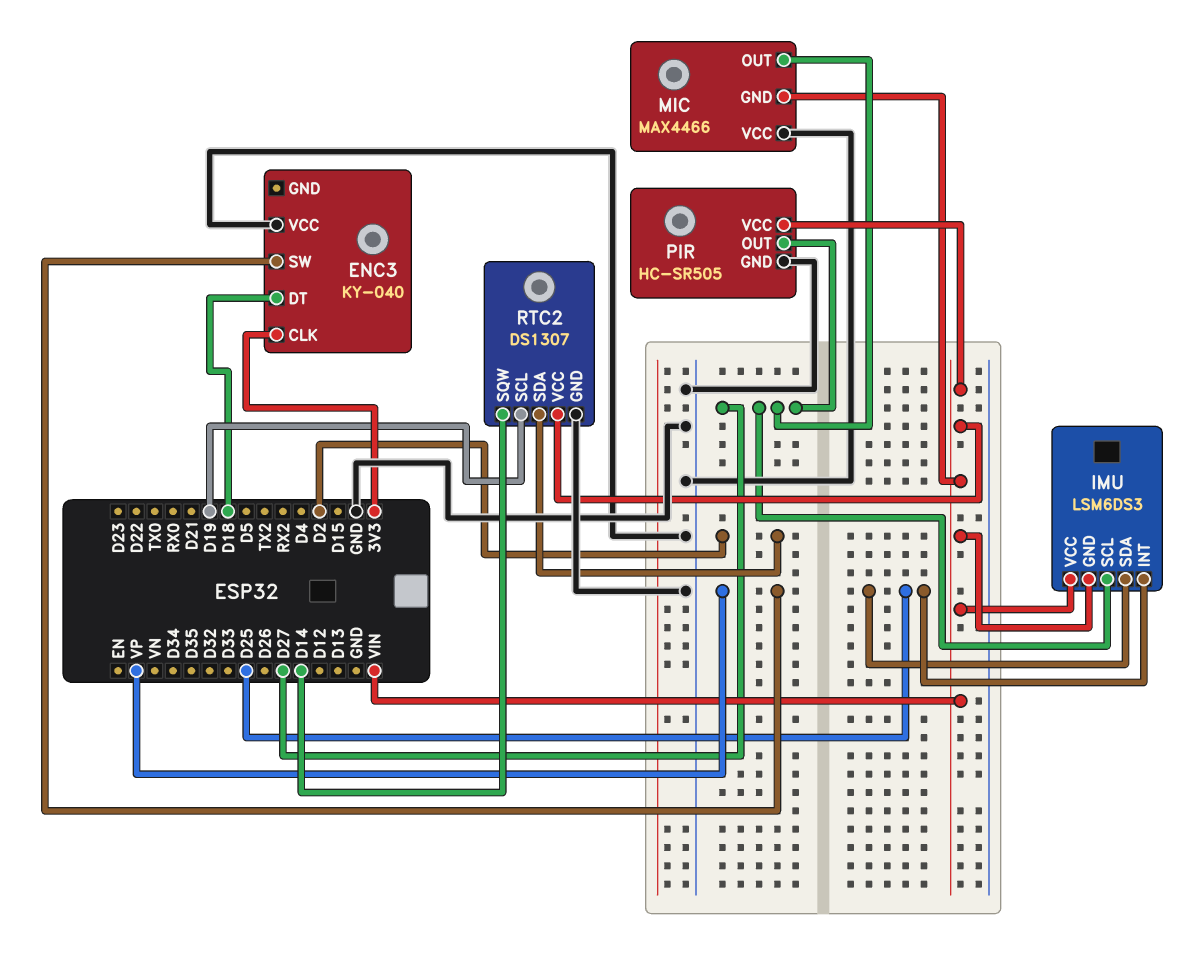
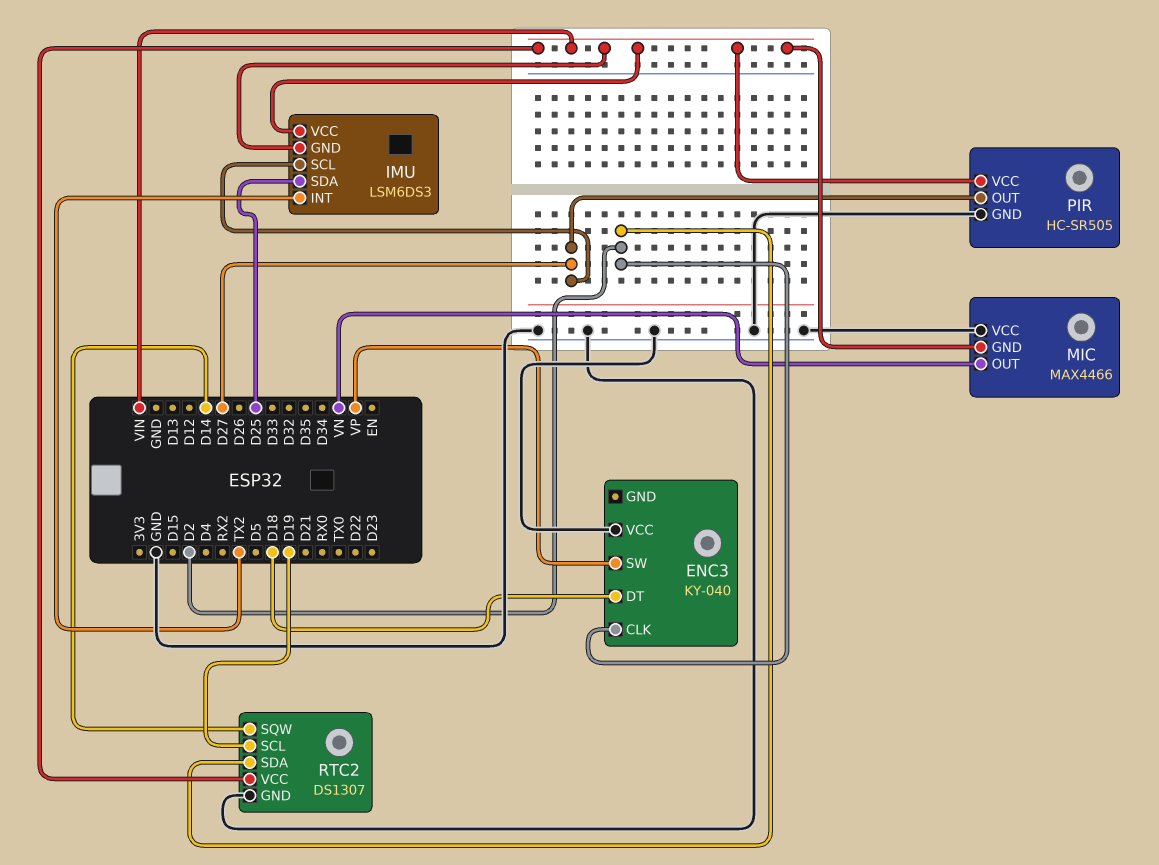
ENC3 pin CLK: 3V3 -> D2
IMU pin INT: D25 -> TX2
MIC pin OUT: D27 -> VN

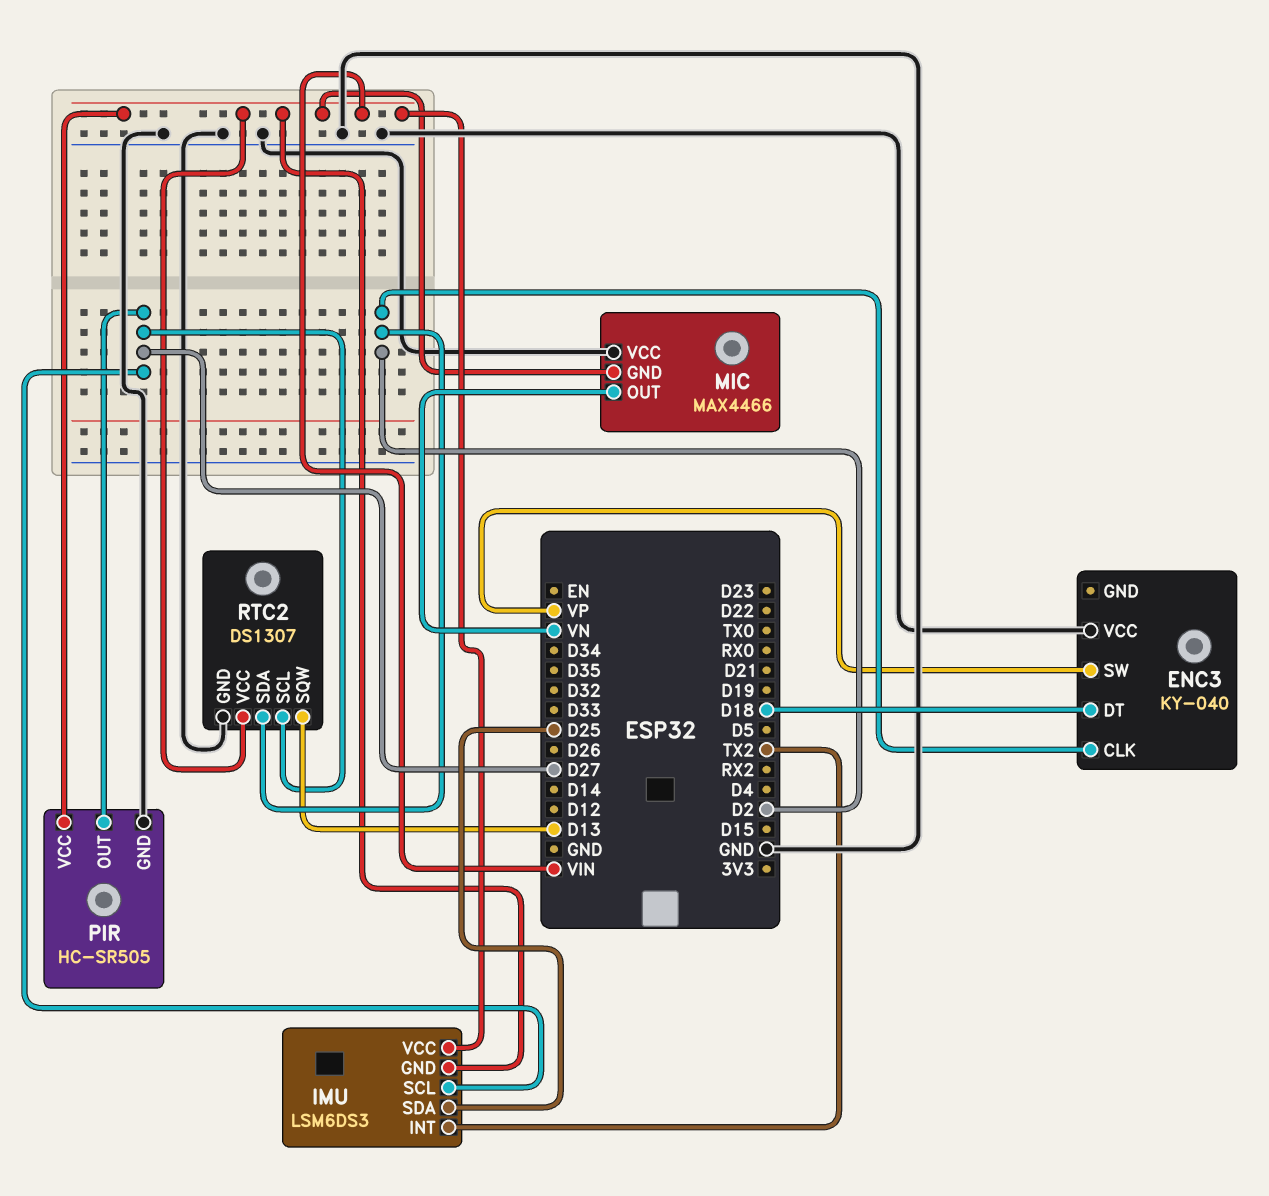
RTC2 pin SCL: D19 -> D27
RTC2 pin SQW: D14 -> D13

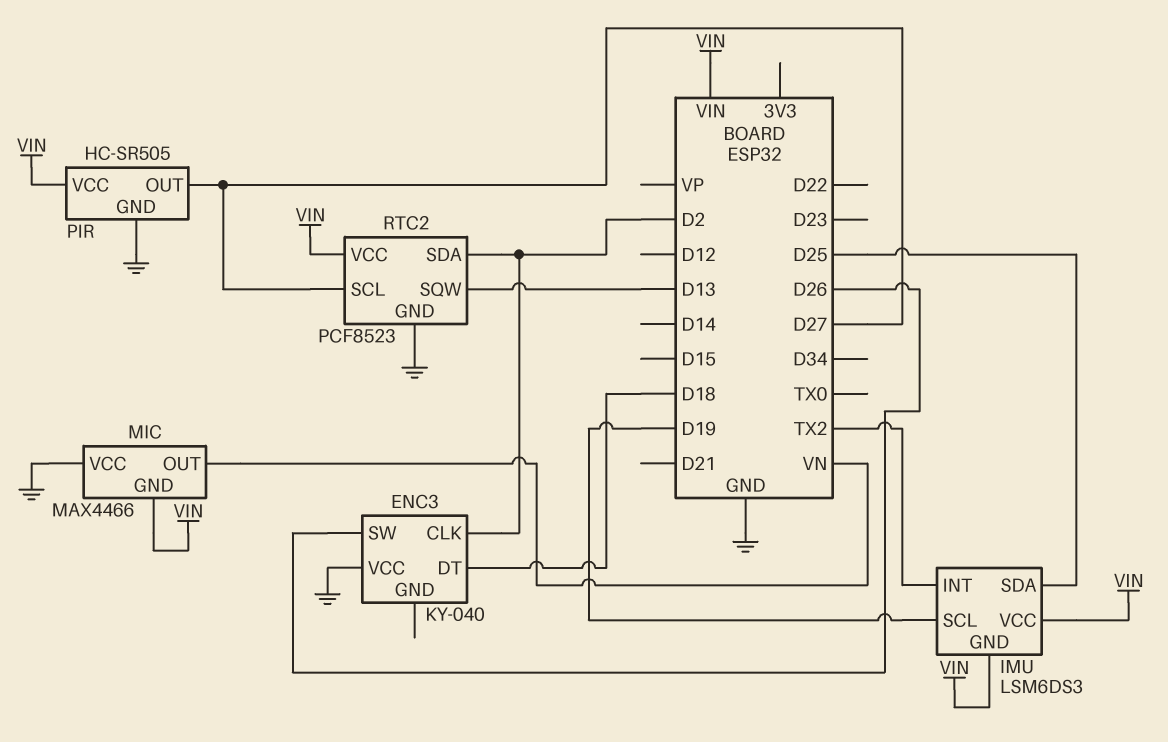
ENC3 pin SW: VP -> D26
IMU pin SCL: D27 -> D19
RTC2: DS1307 -> PCF8523

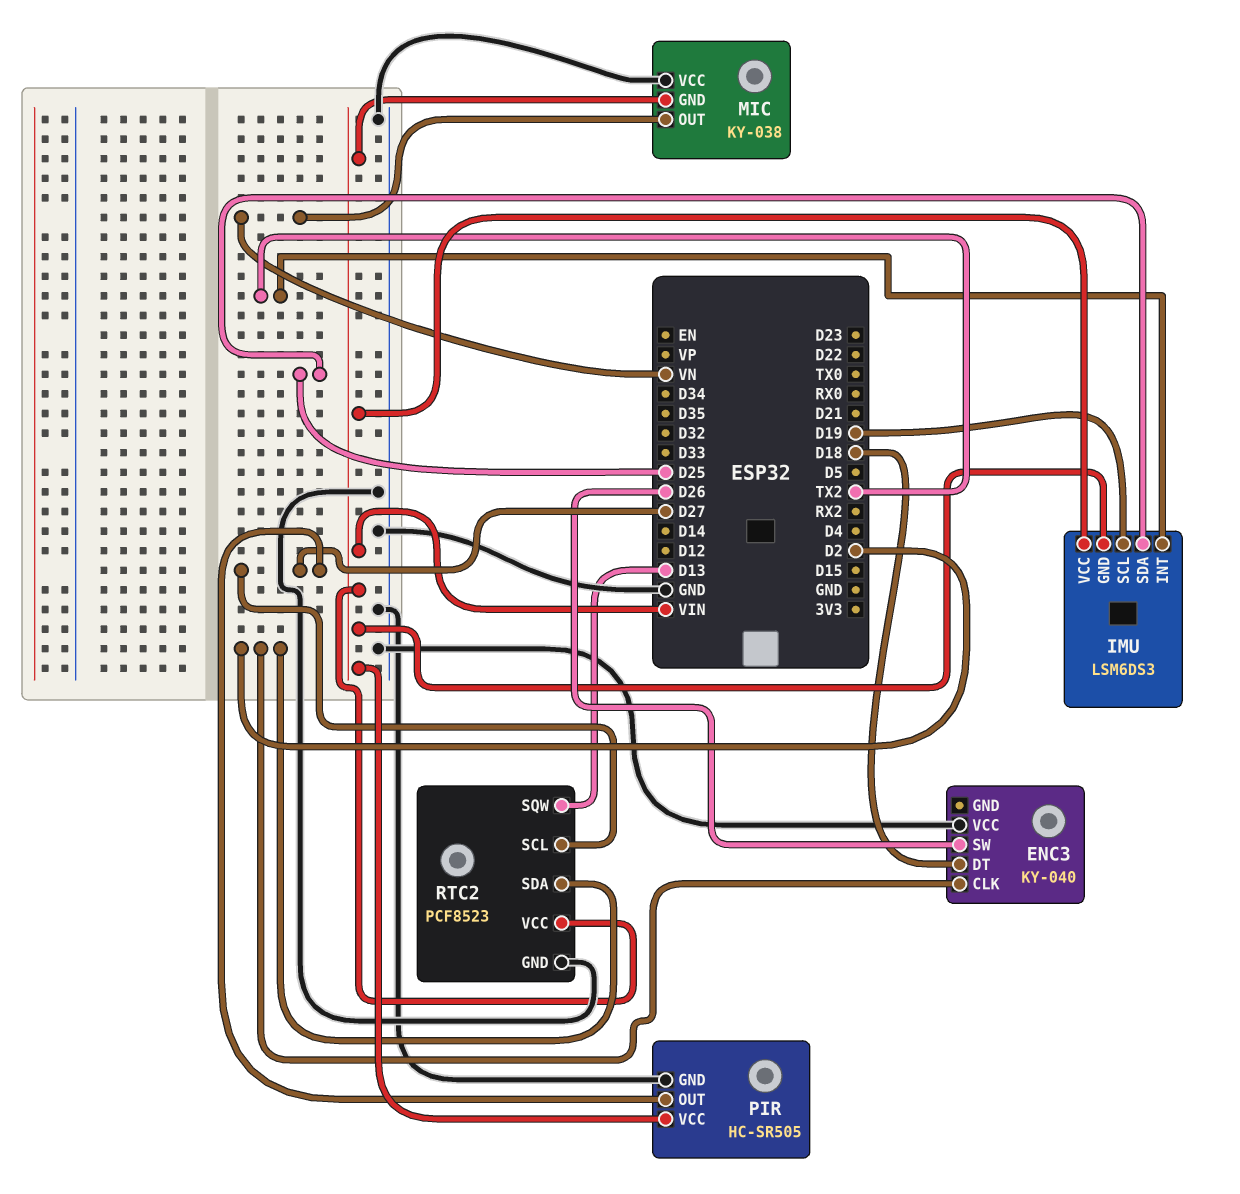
MIC: MAX4466 -> KY-038

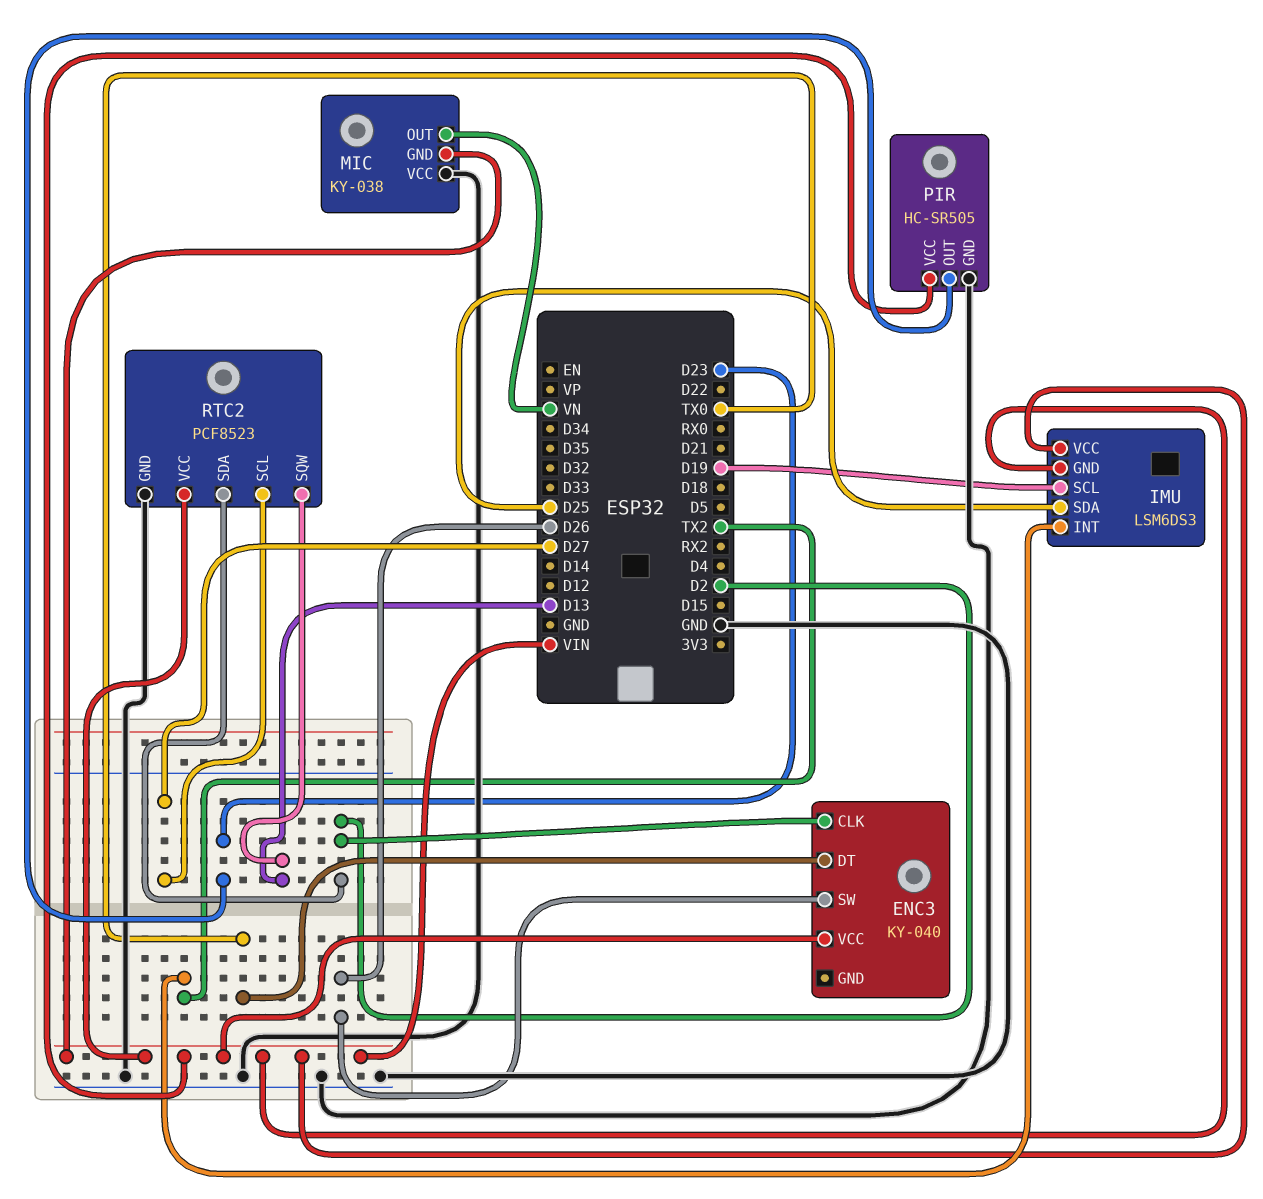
ENC3 pin DT: D18 -> TX0
ENC3 pin VCC: GND -> VIN
PIR pin OUT: D27 -> D23

